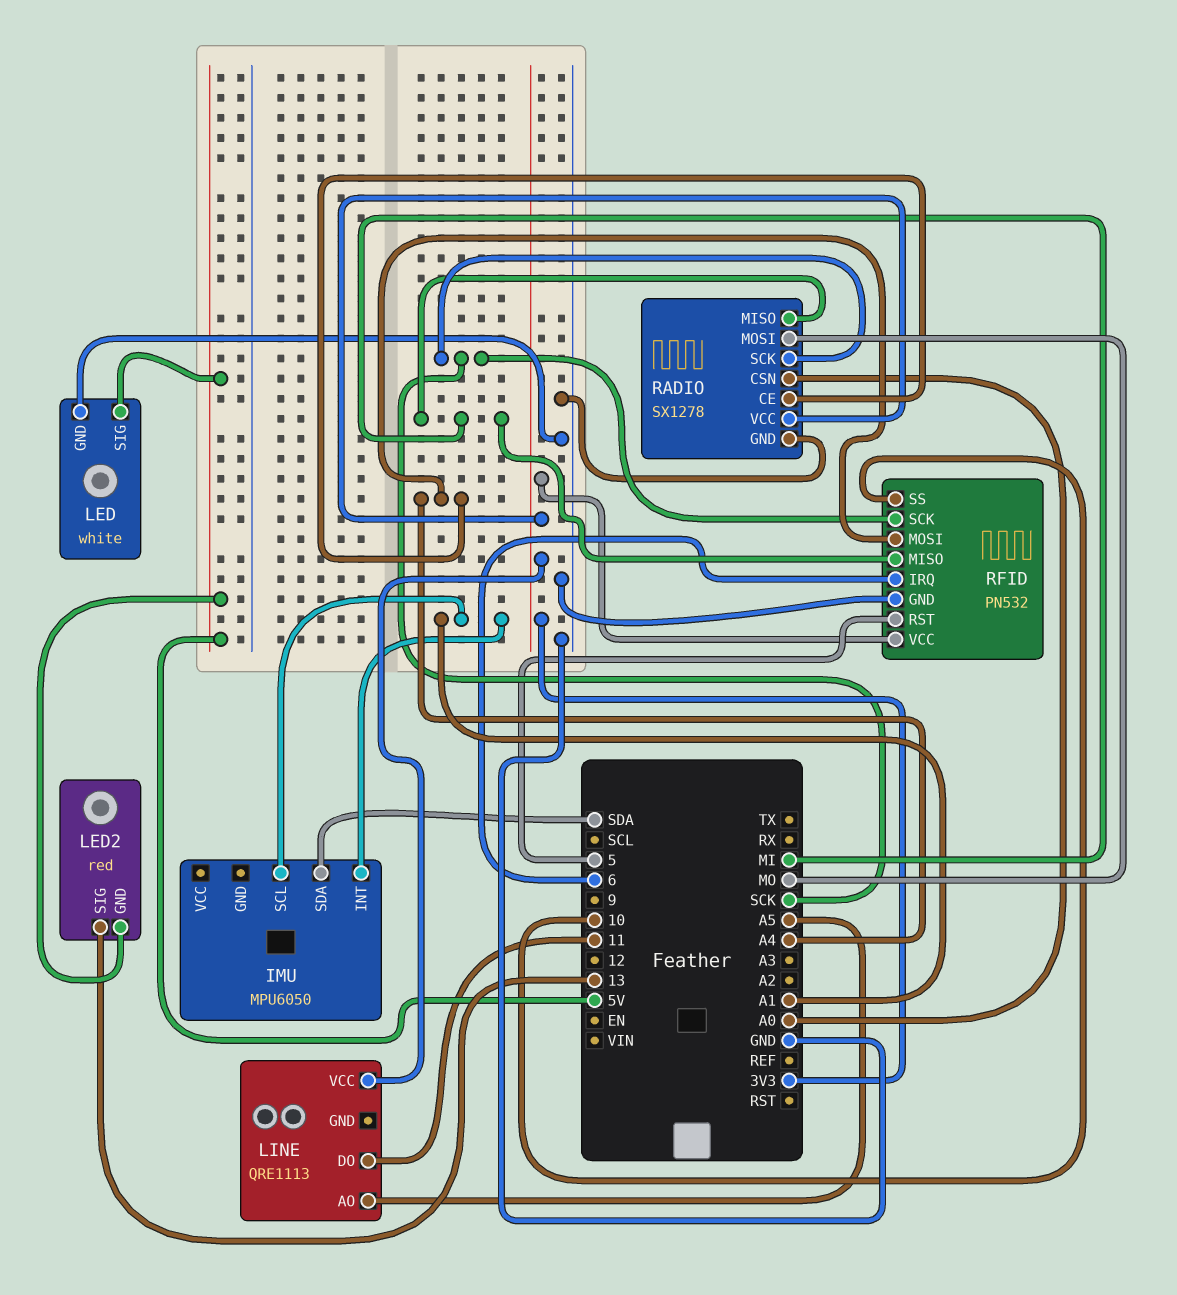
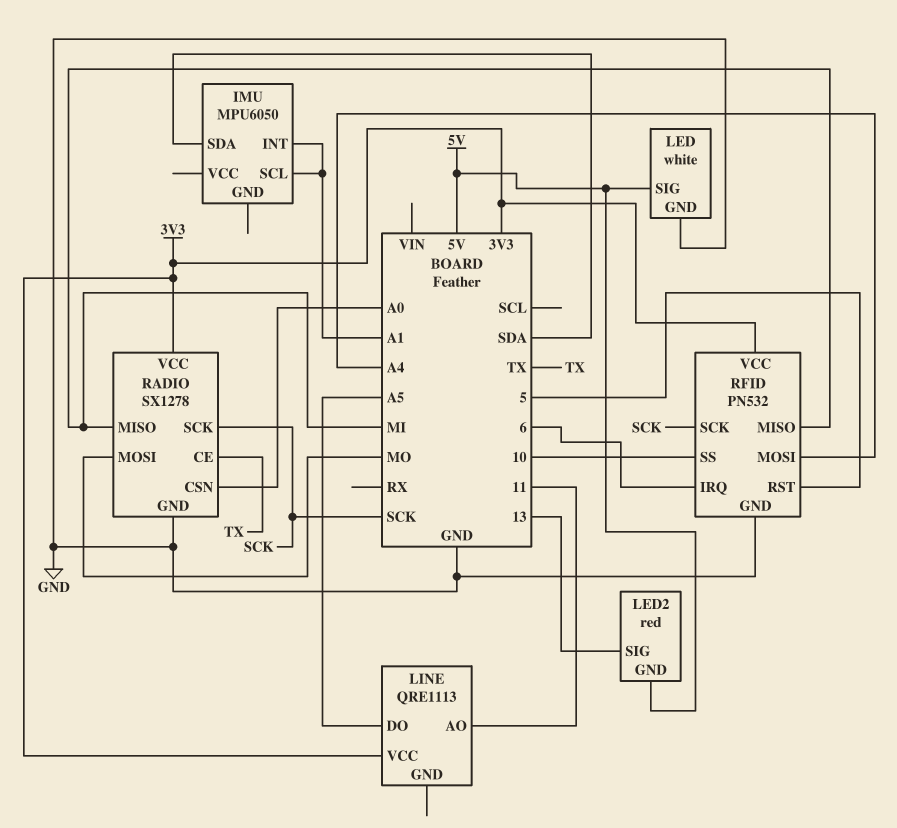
LINE pin AO: A5 -> 11
LINE pin DO: 11 -> A5
RADIO pin CE: A4 -> TX

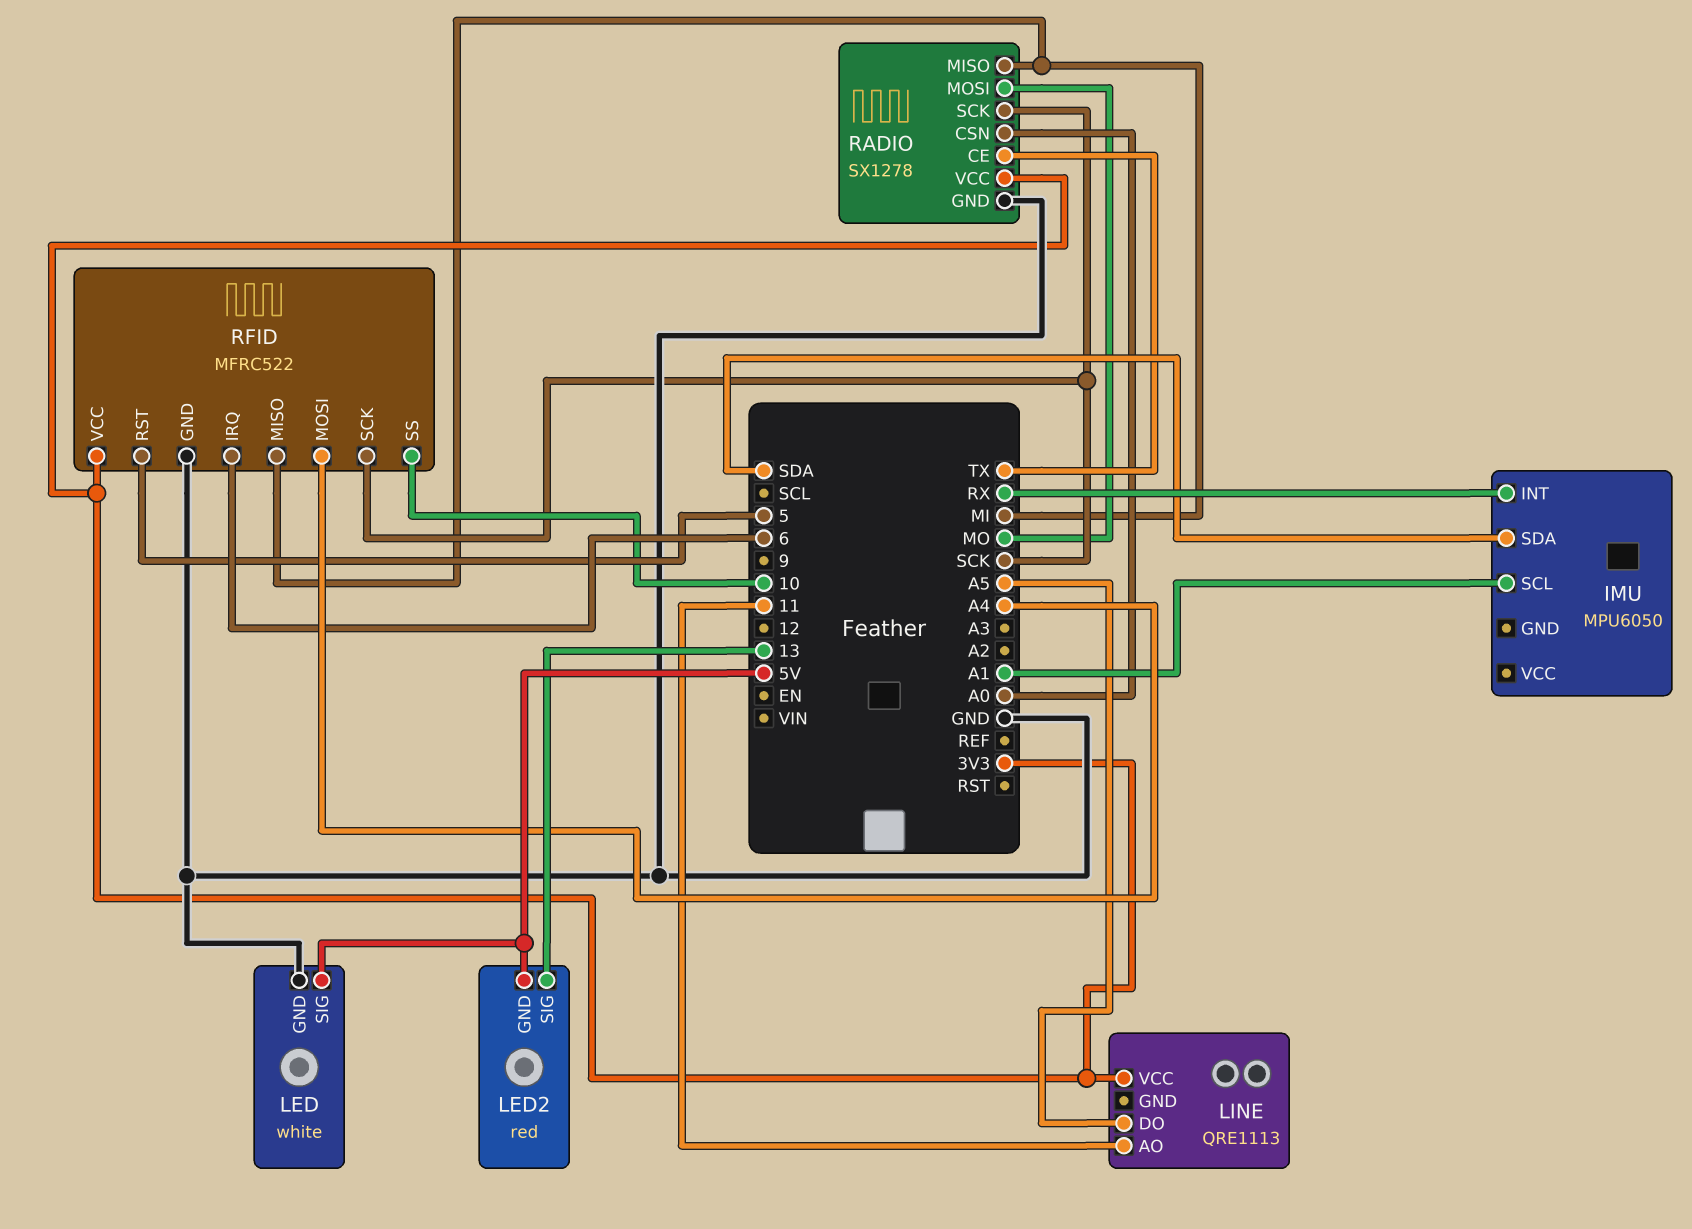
IMU pin INT: A1 -> RX
RFID: PN532 -> MFRC522

